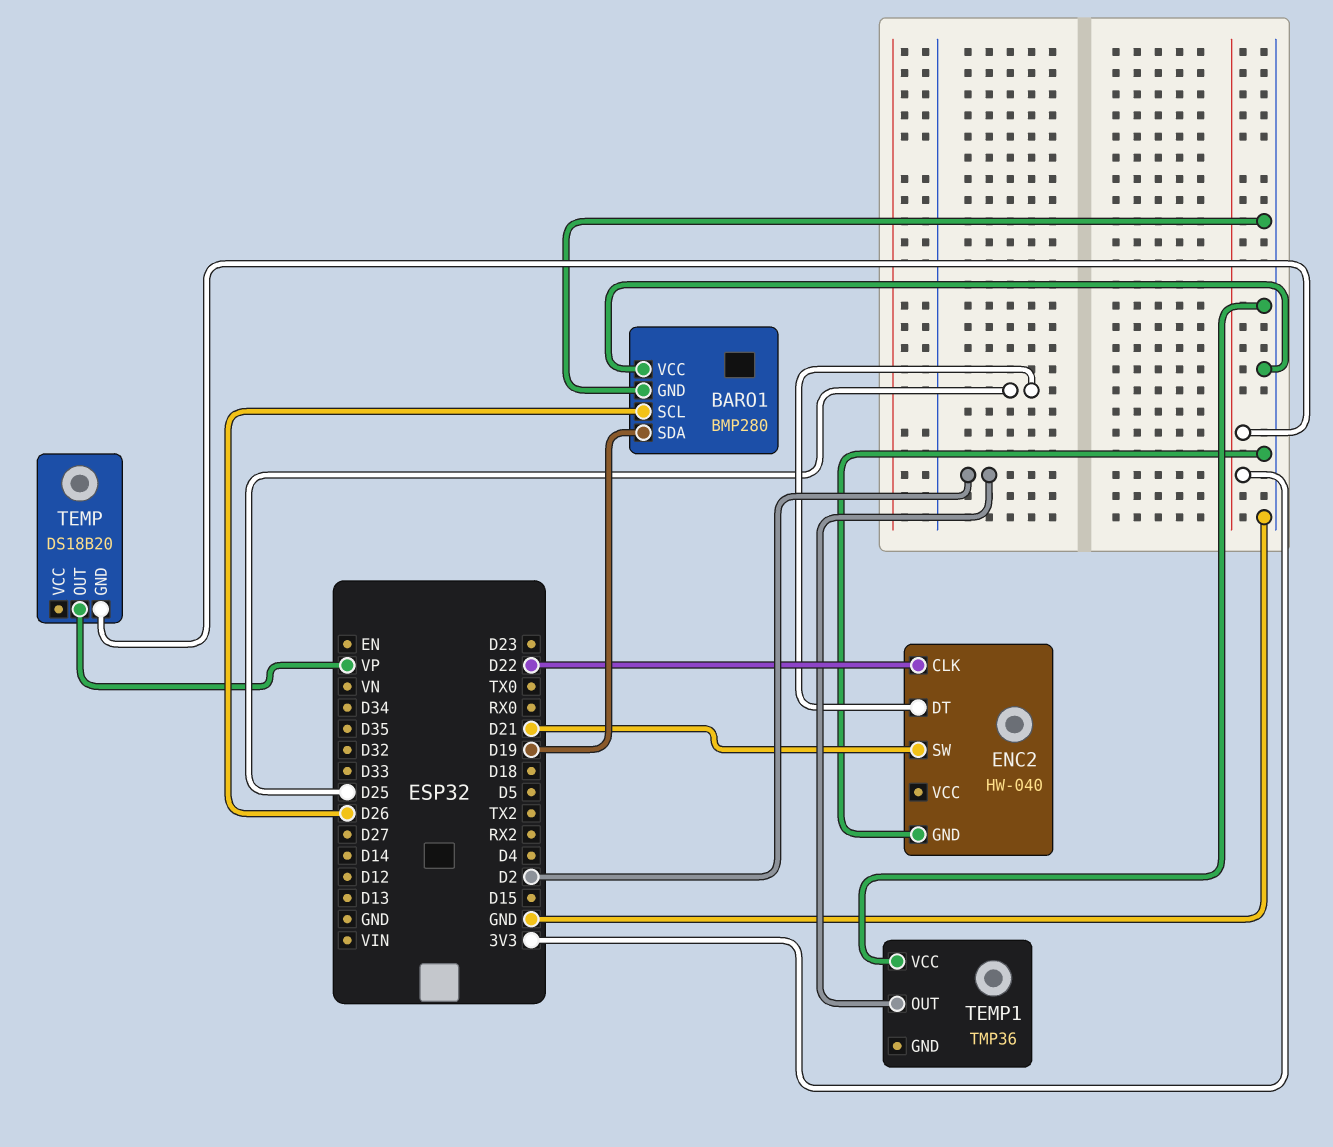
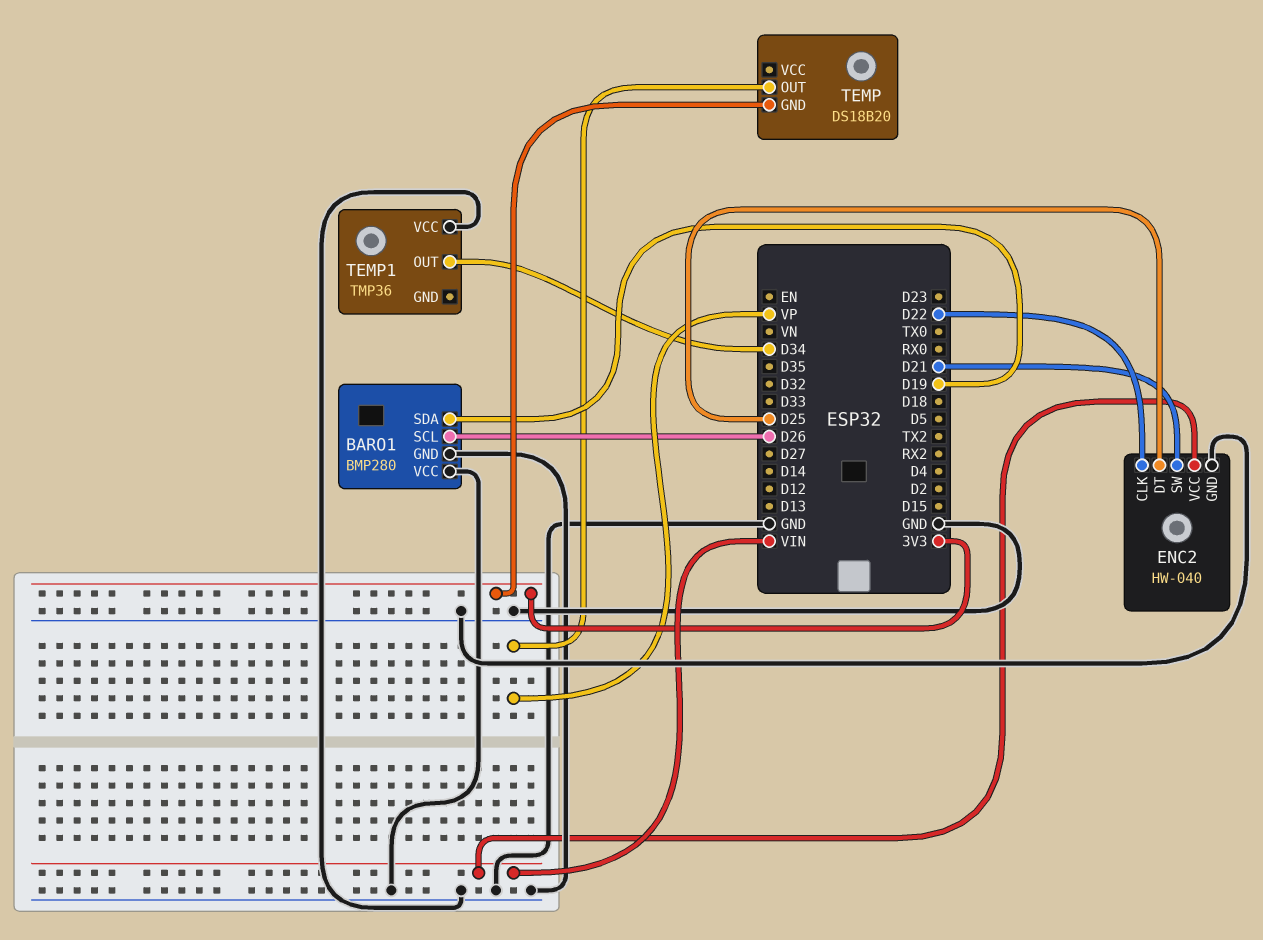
ENC2 pin VCC: none -> VIN
TEMP1 pin OUT: D2 -> D34

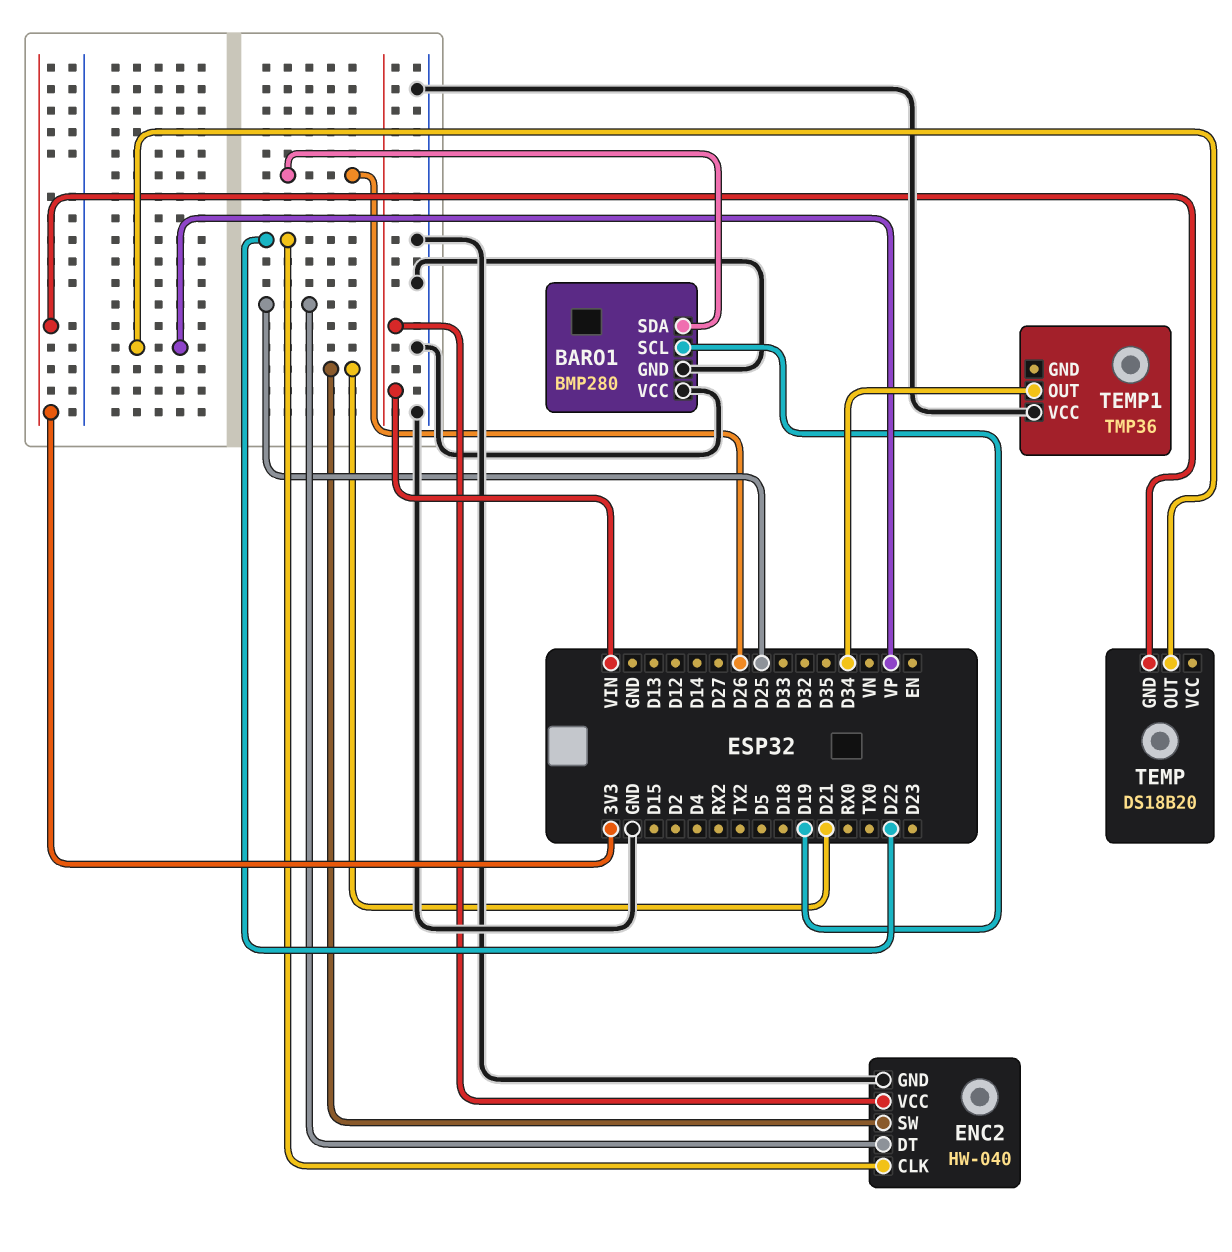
BARO1 pin SCL: D26 -> D19
BARO1 pin SDA: D19 -> D26

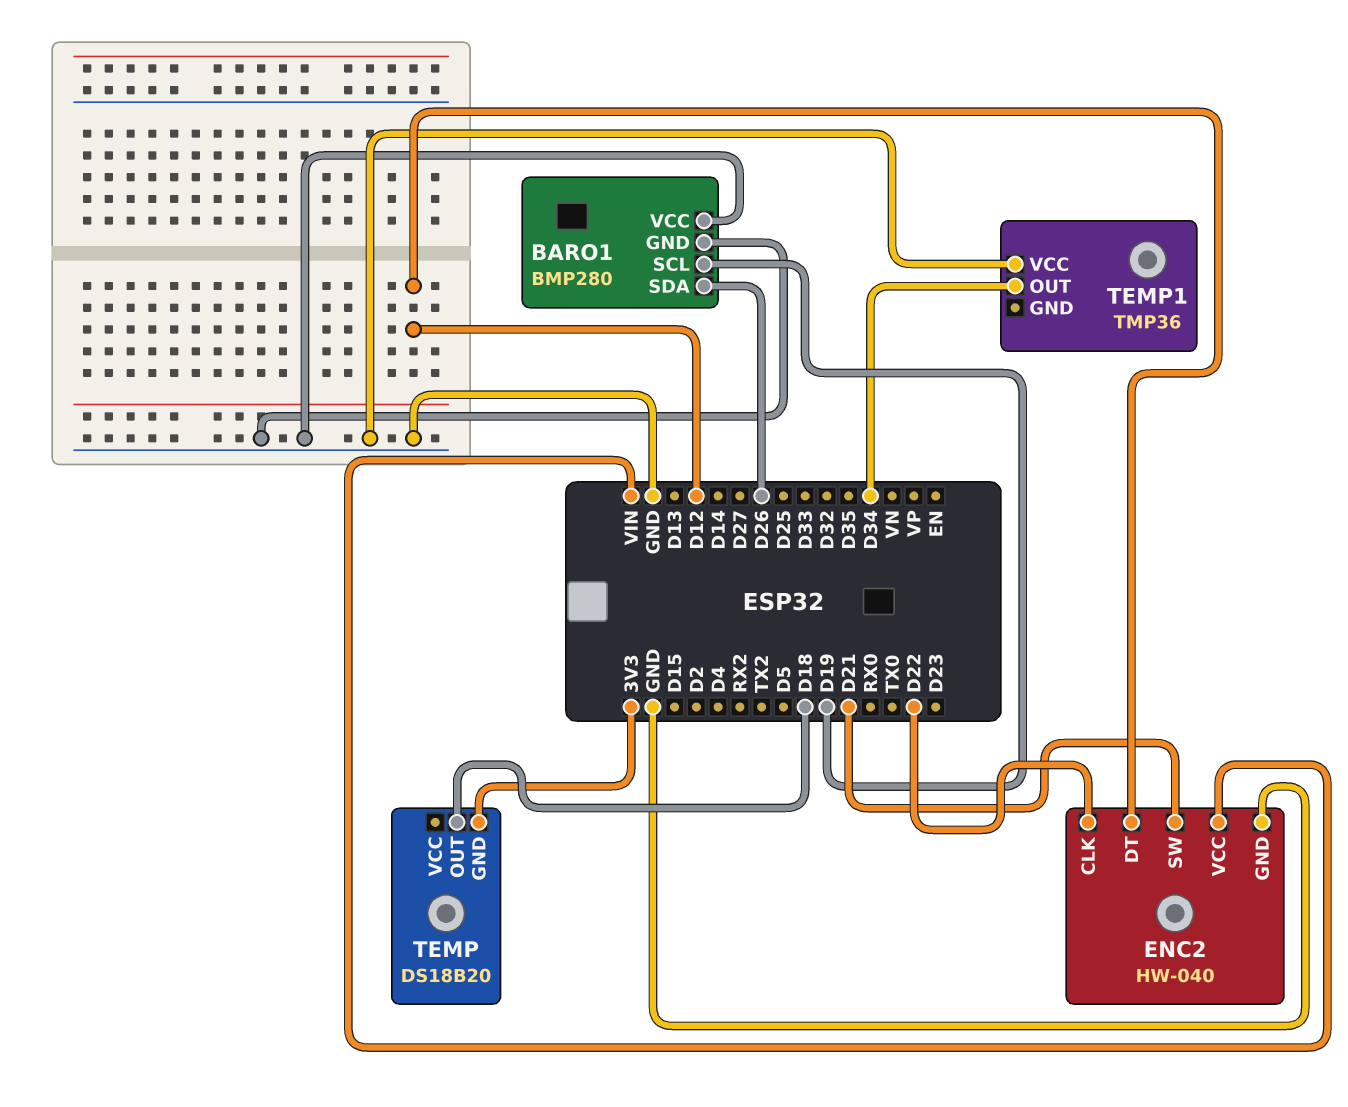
ENC2 pin DT: D25 -> D12
TEMP pin OUT: VP -> D18

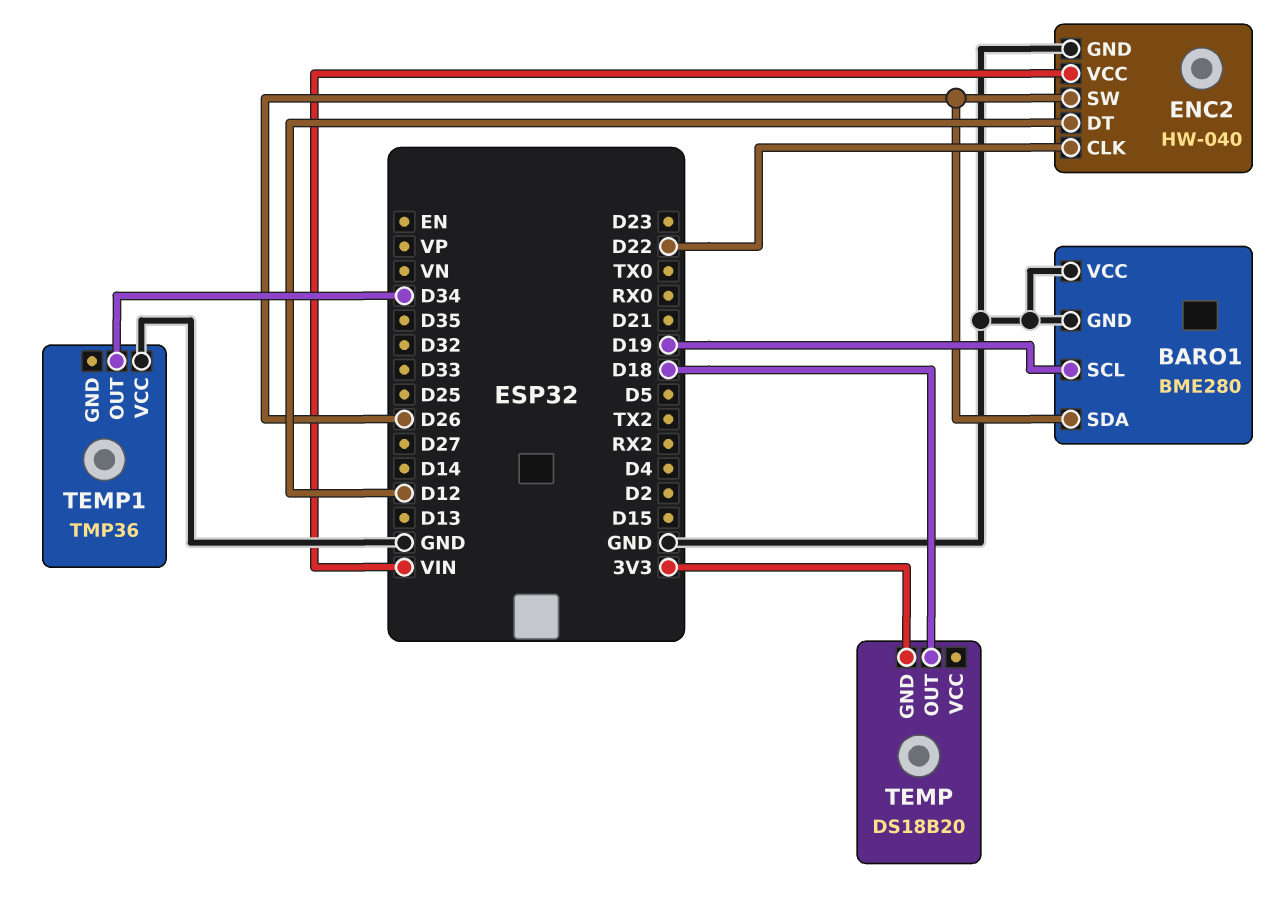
BARO1: BMP280 -> BME280
ENC2 pin SW: D21 -> D26

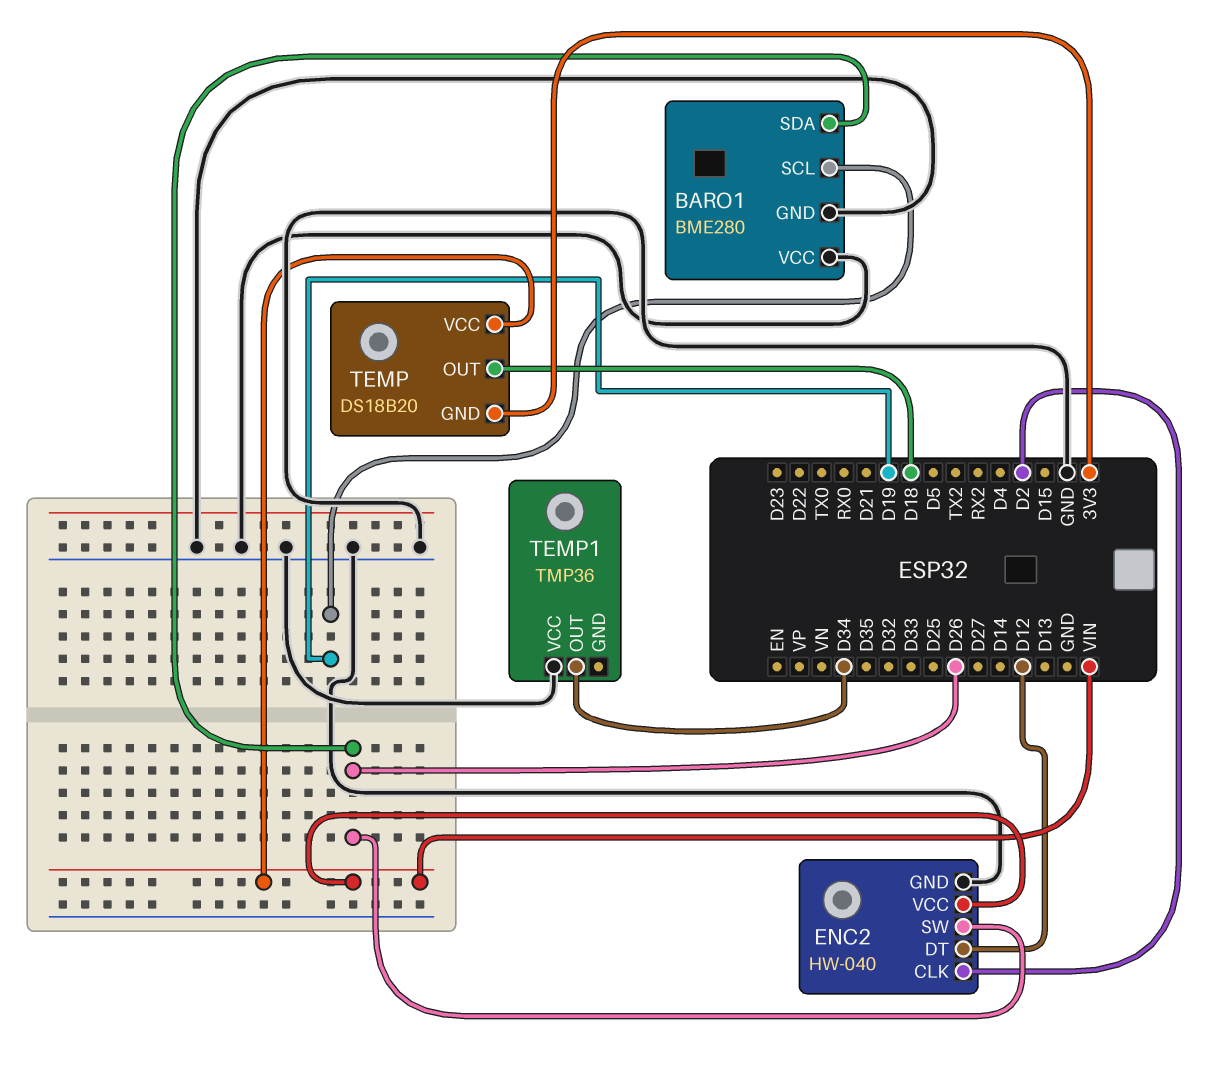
ENC2 pin CLK: D22 -> D2
TEMP pin VCC: none -> VIN

